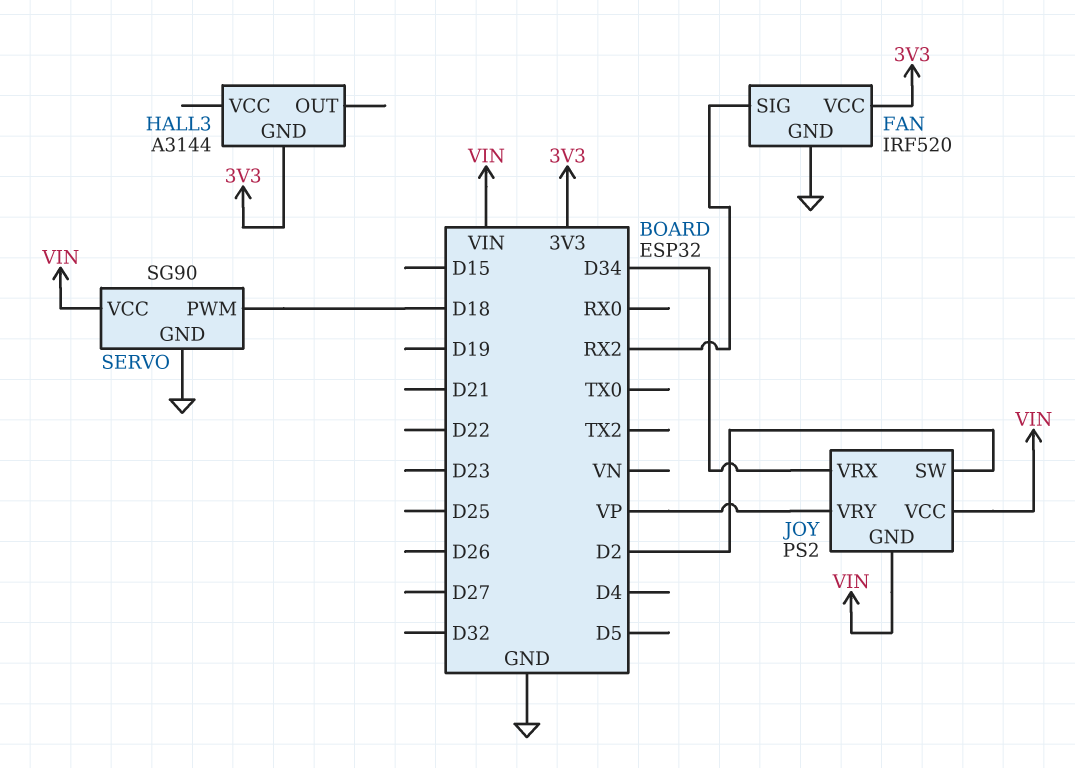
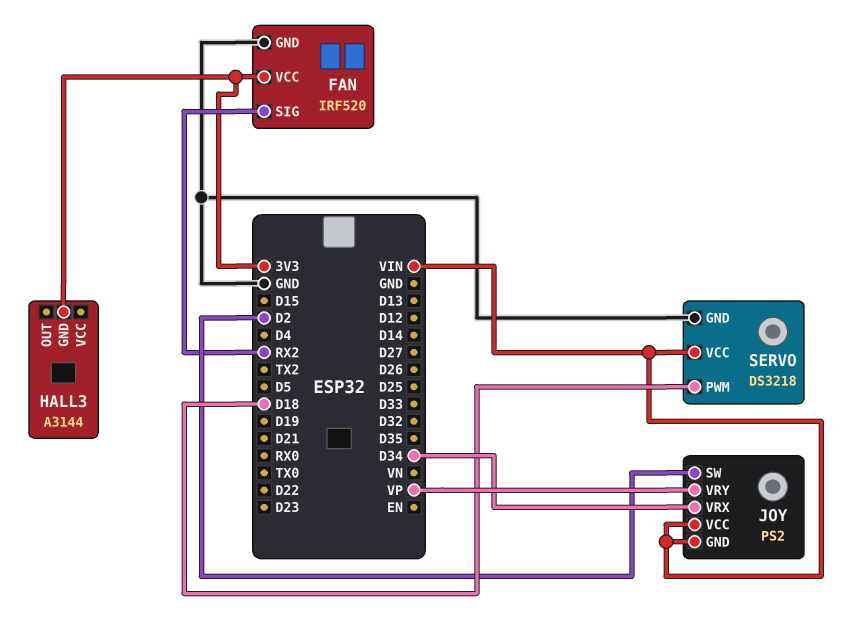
SERVO: SG90 -> DS3218

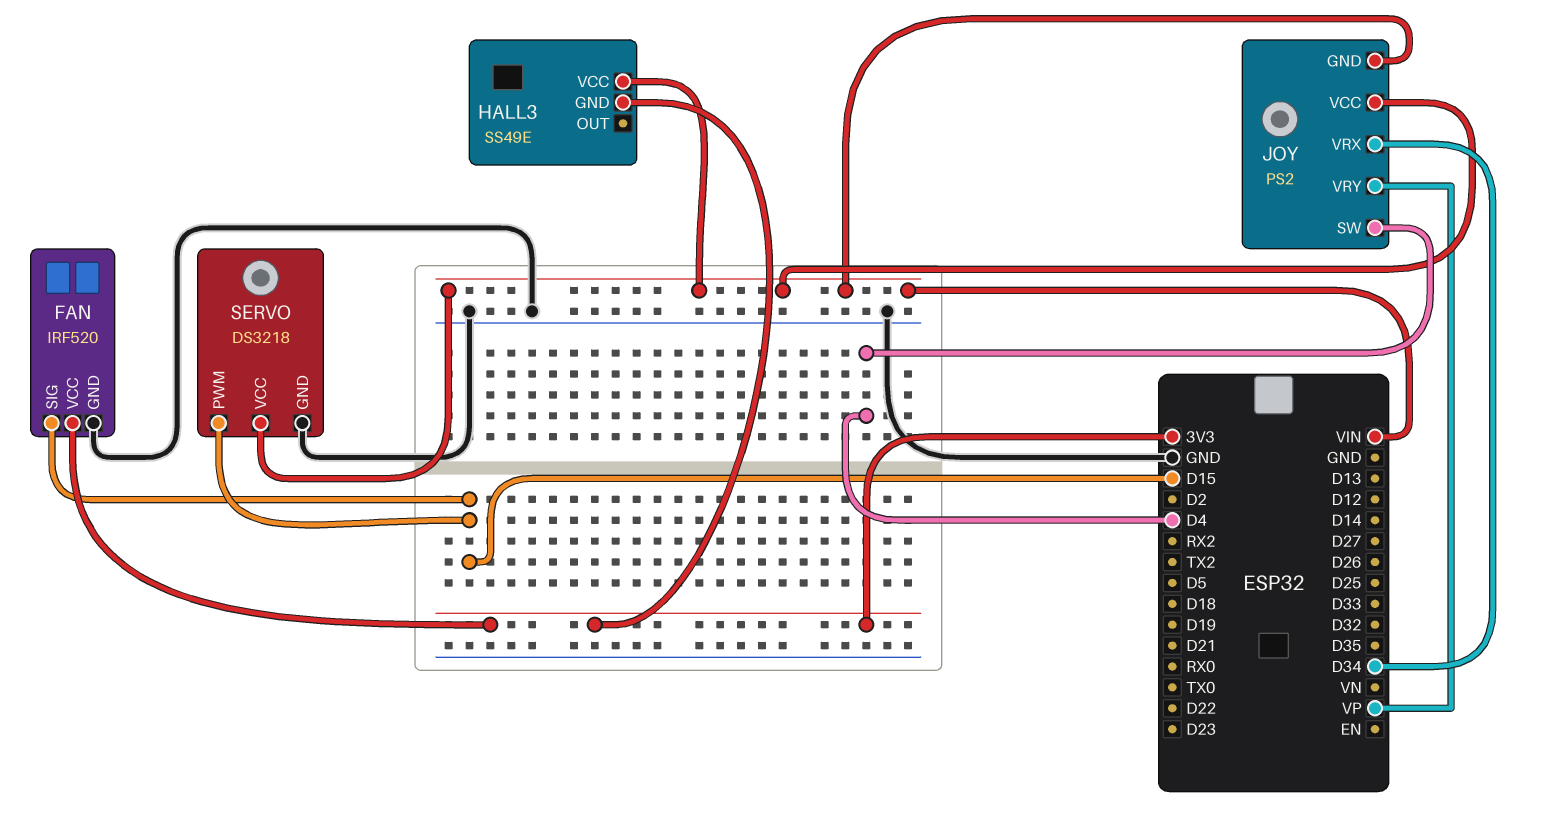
FAN pin SIG: RX2 -> D15
HALL3: A3144 -> SS49E
HALL3 pin VCC: none -> VIN
JOY pin SW: D2 -> D4
SERVO pin PWM: D18 -> D15

